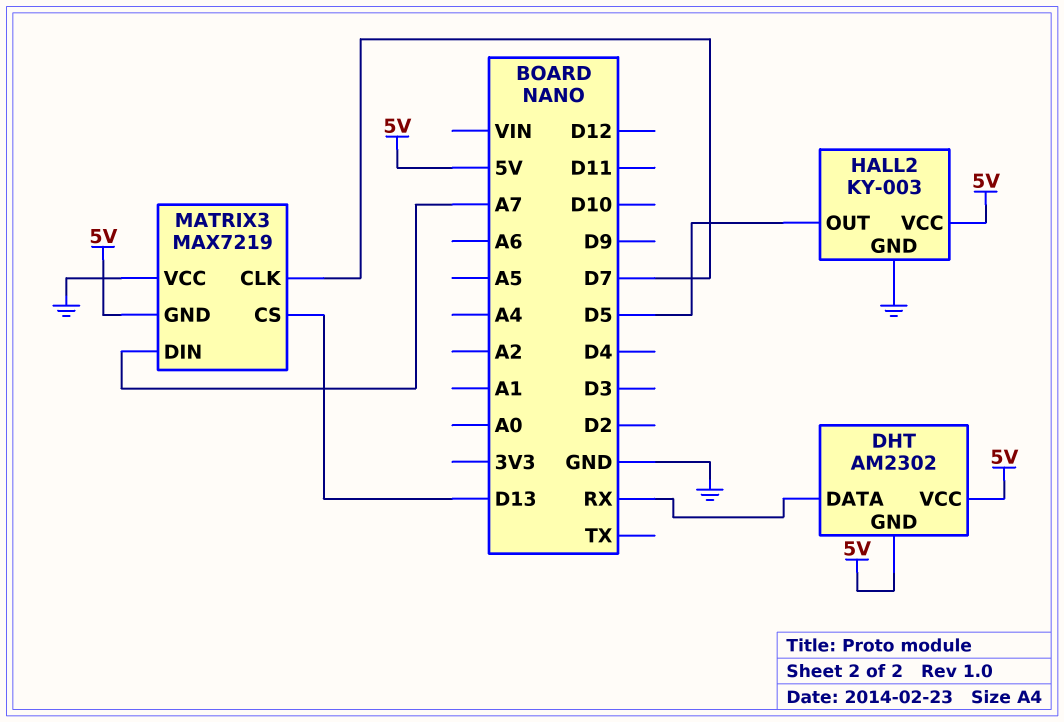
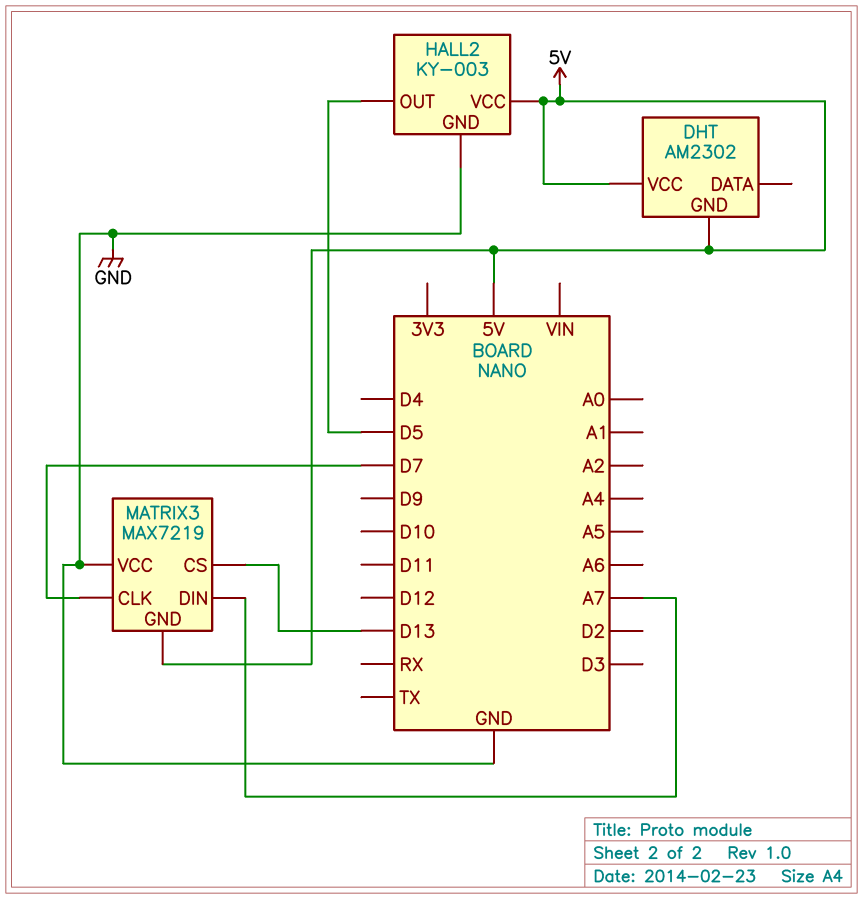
DHT pin DATA: RX -> none

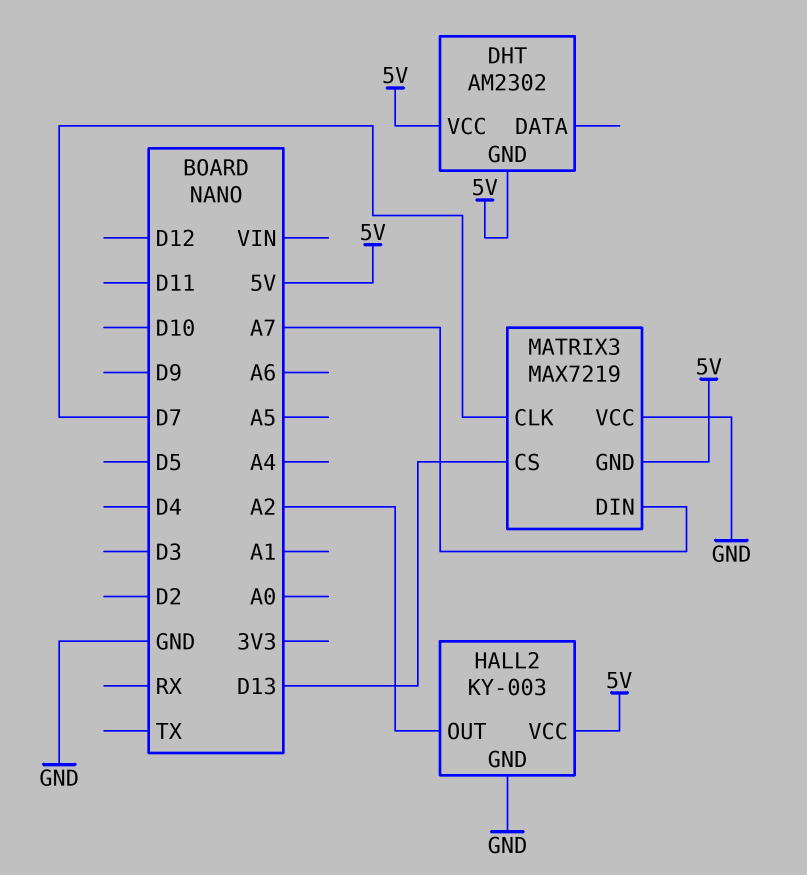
HALL2 pin OUT: D5 -> A2

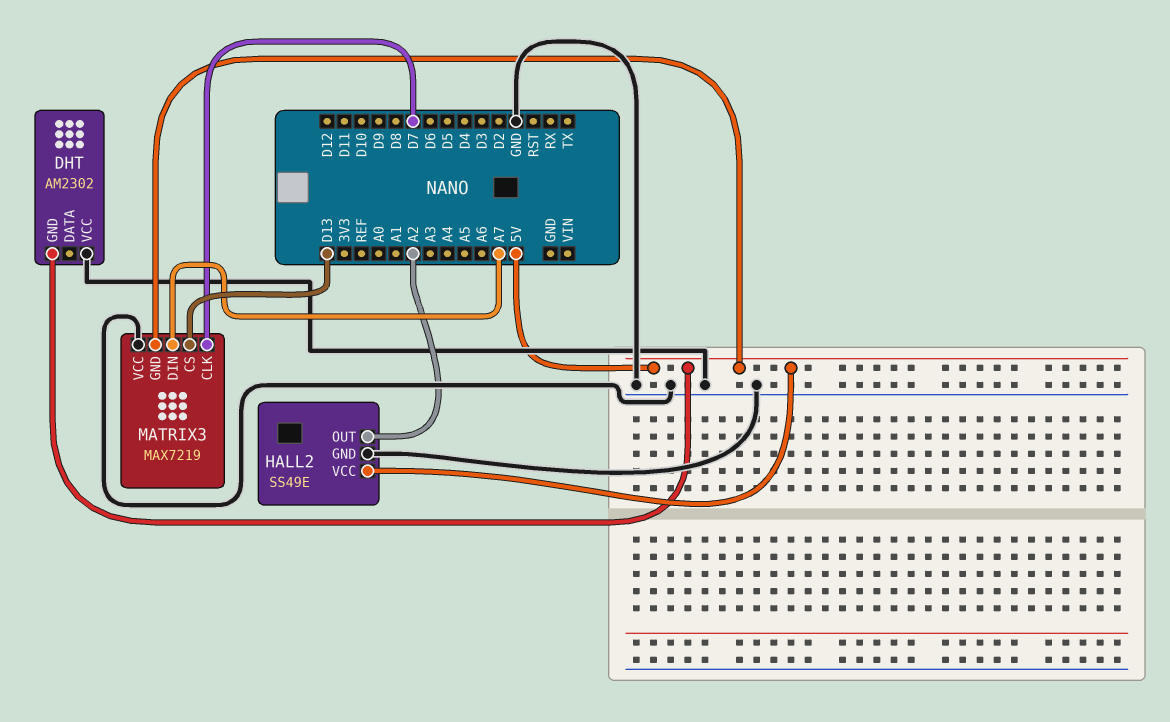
DHT pin VCC: 5V -> GND
HALL2: KY-003 -> SS49E

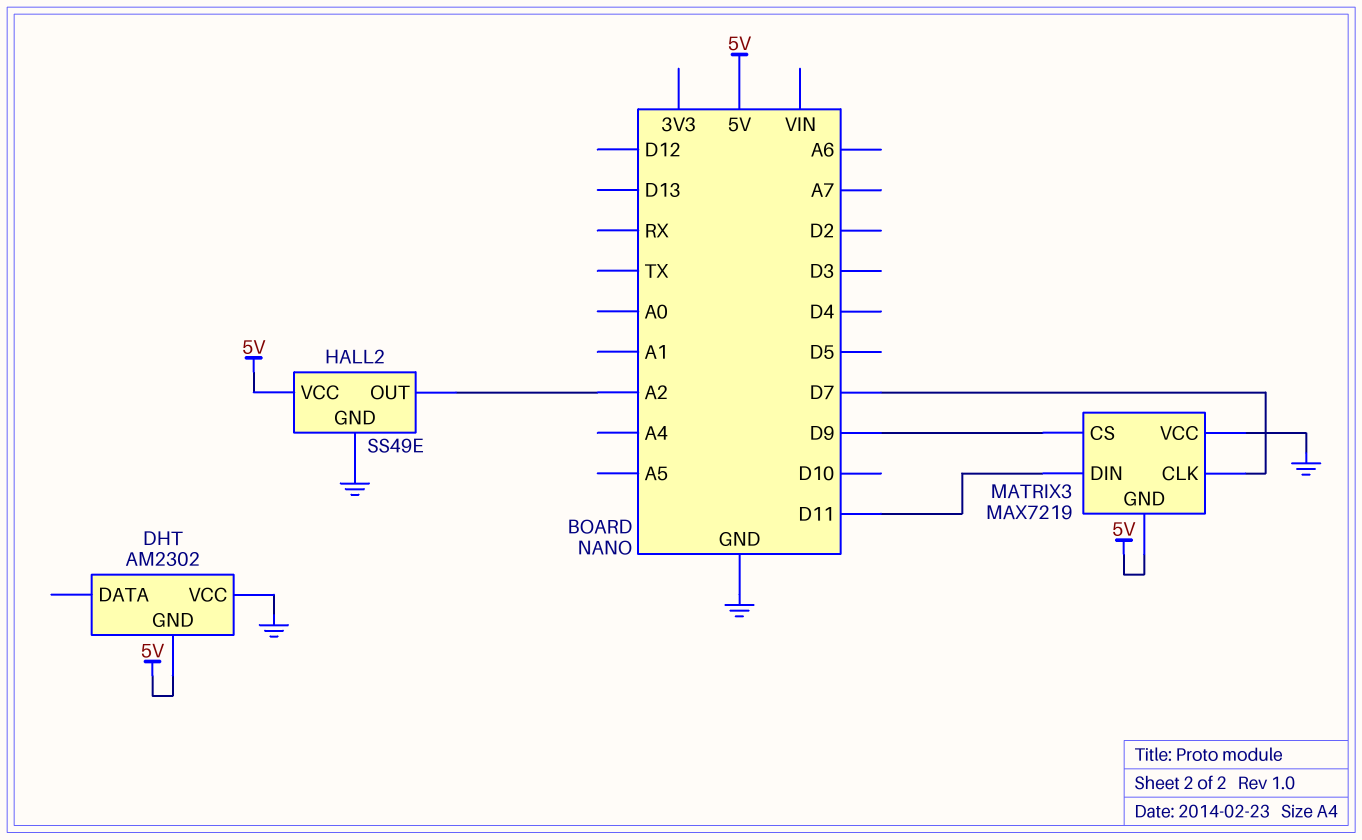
MATRIX3 pin CS: D13 -> D9
MATRIX3 pin DIN: A7 -> D11

